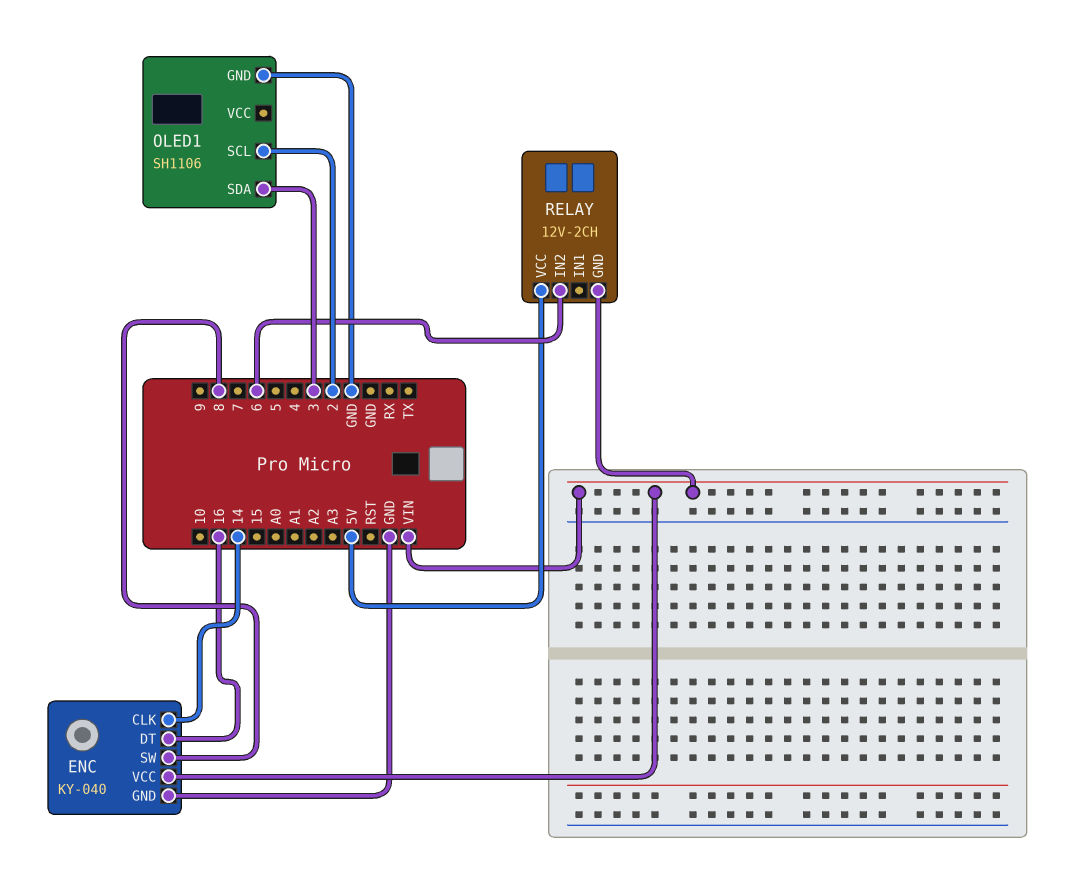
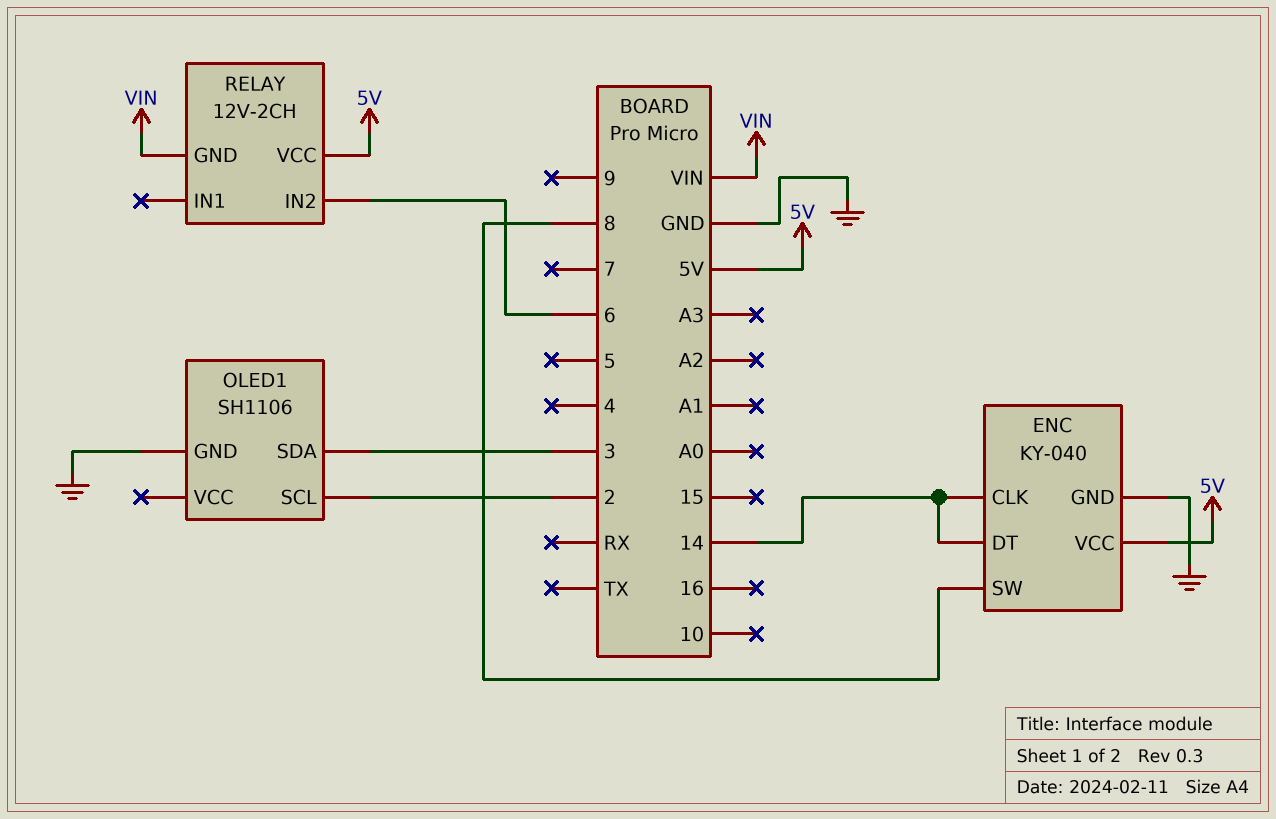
ENC pin DT: 16 -> 14
ENC pin VCC: VIN -> 5V

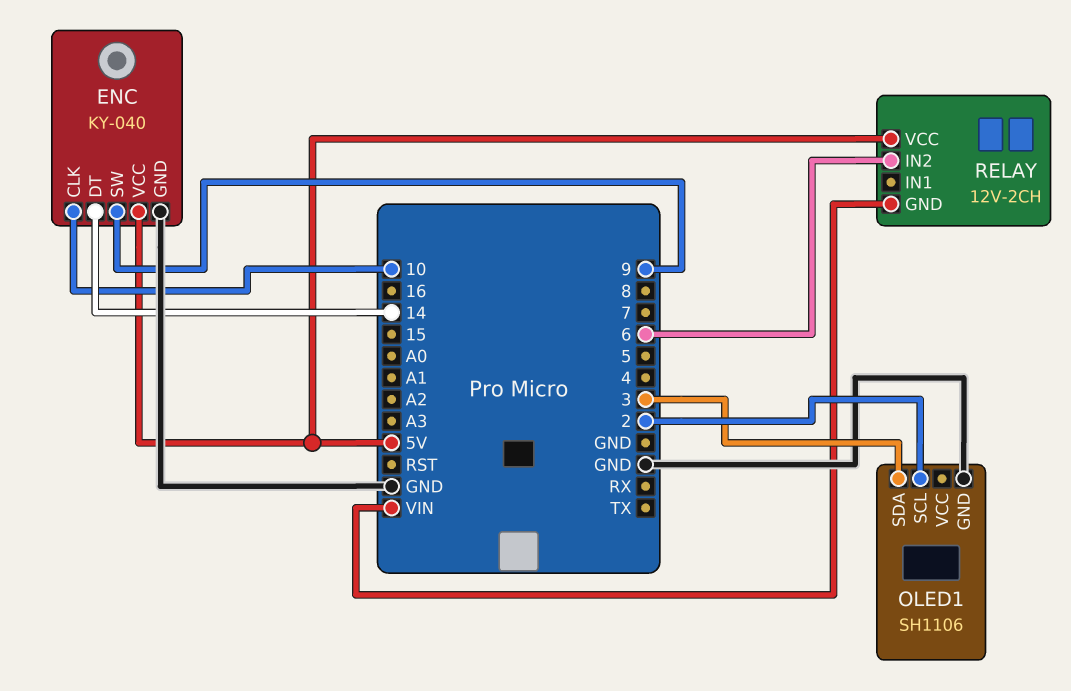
ENC pin CLK: 14 -> 10
ENC pin SW: 8 -> 9

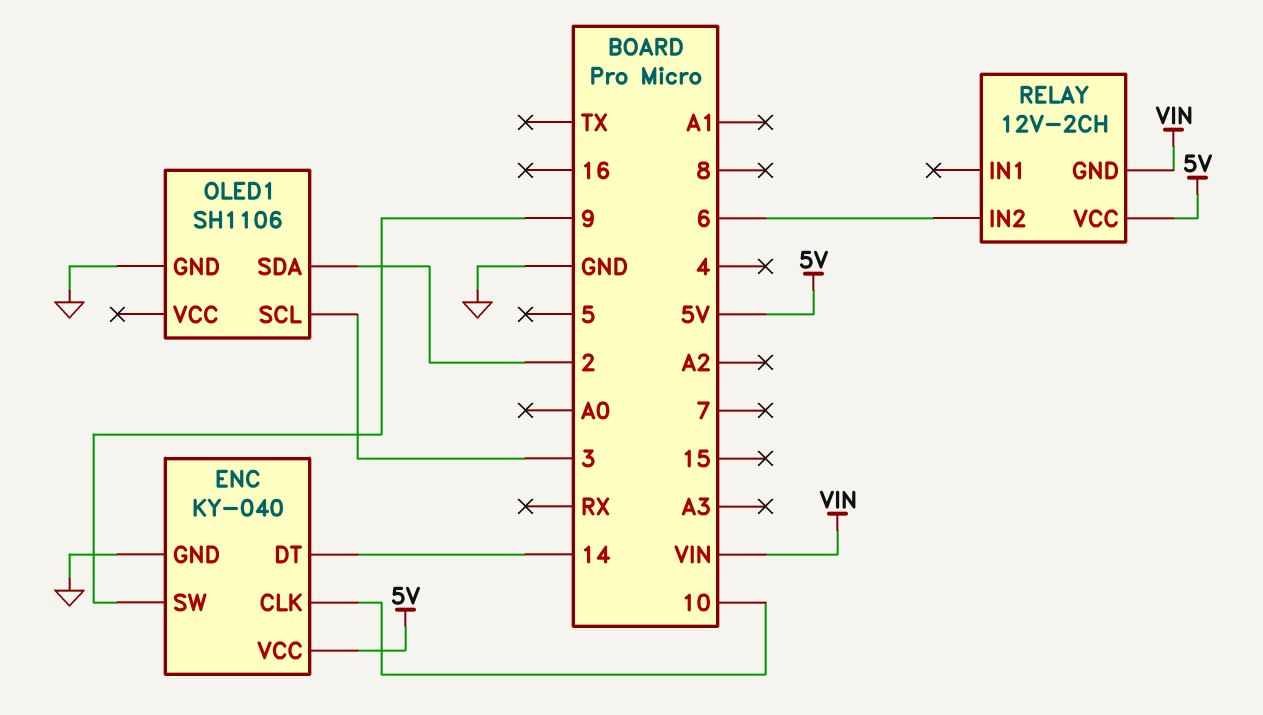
OLED1 pin SCL: 2 -> 3
OLED1 pin SDA: 3 -> 2

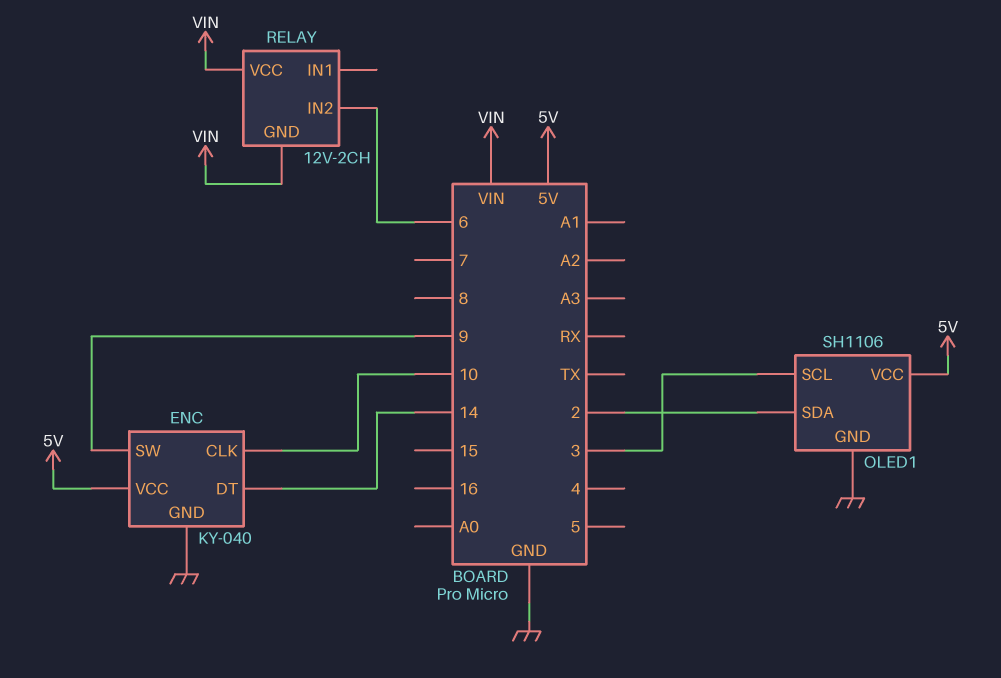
OLED1 pin VCC: none -> 5V
RELAY pin VCC: 5V -> VIN

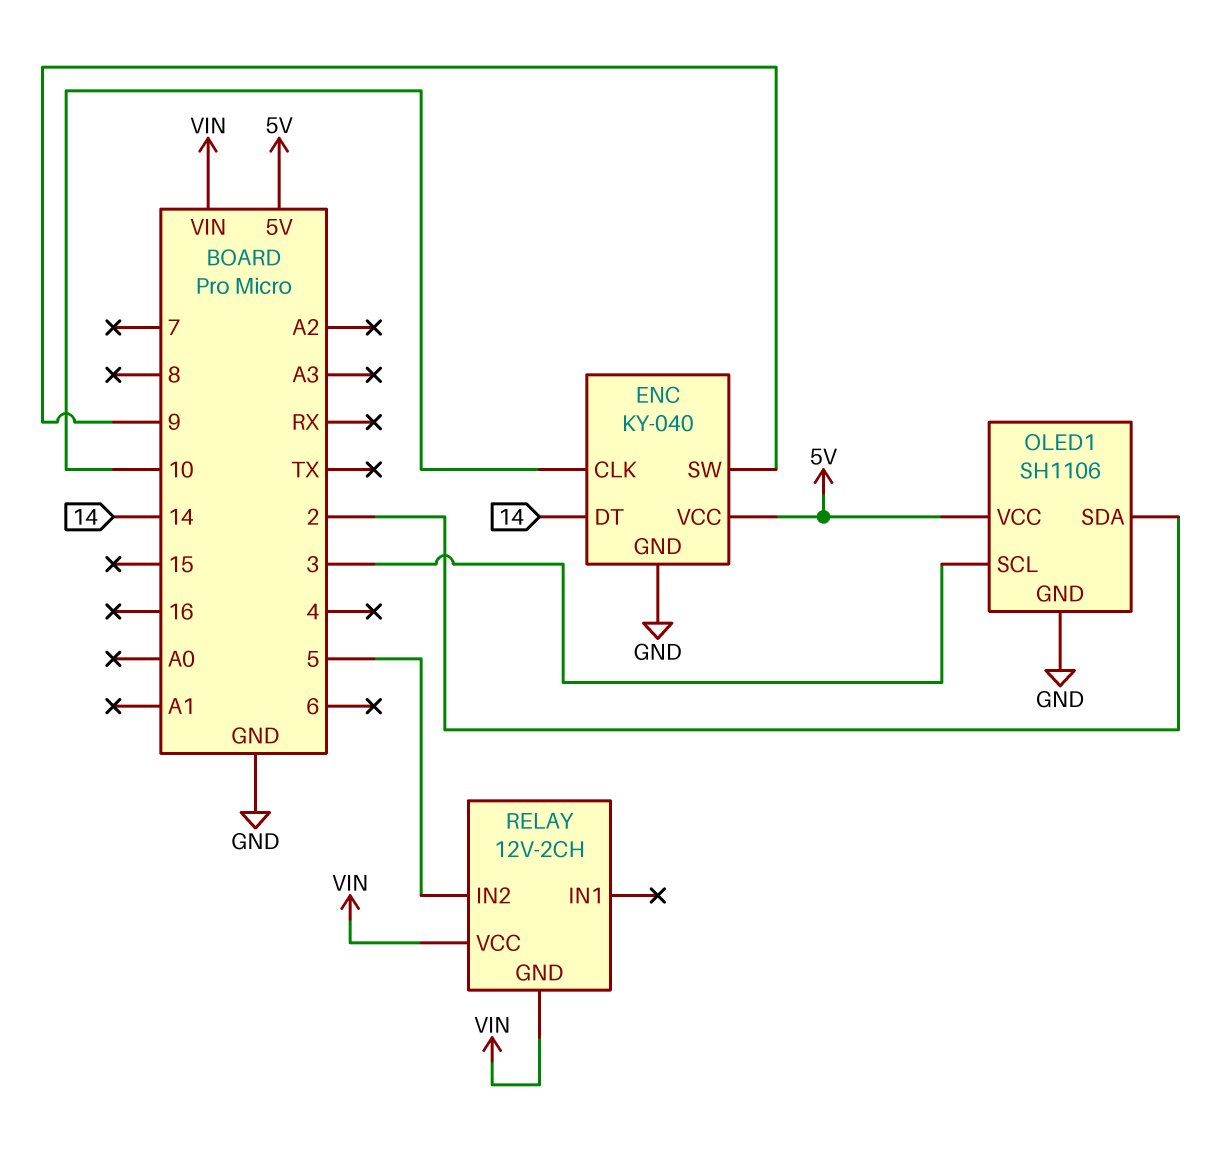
RELAY pin IN2: 6 -> 5

